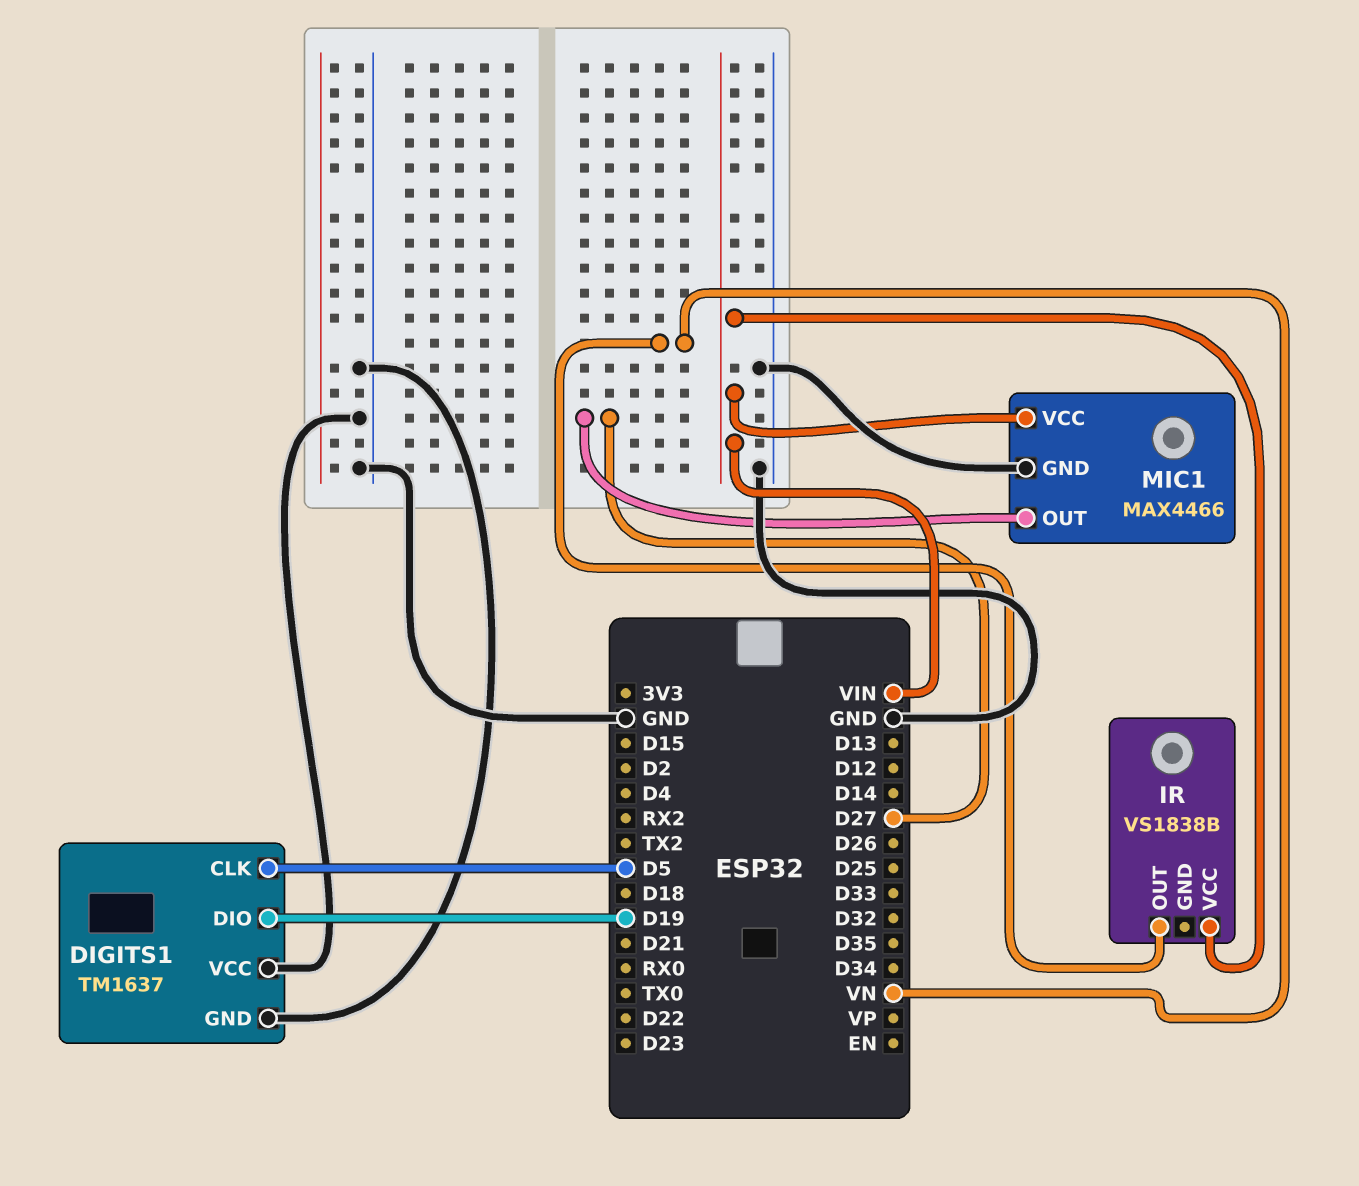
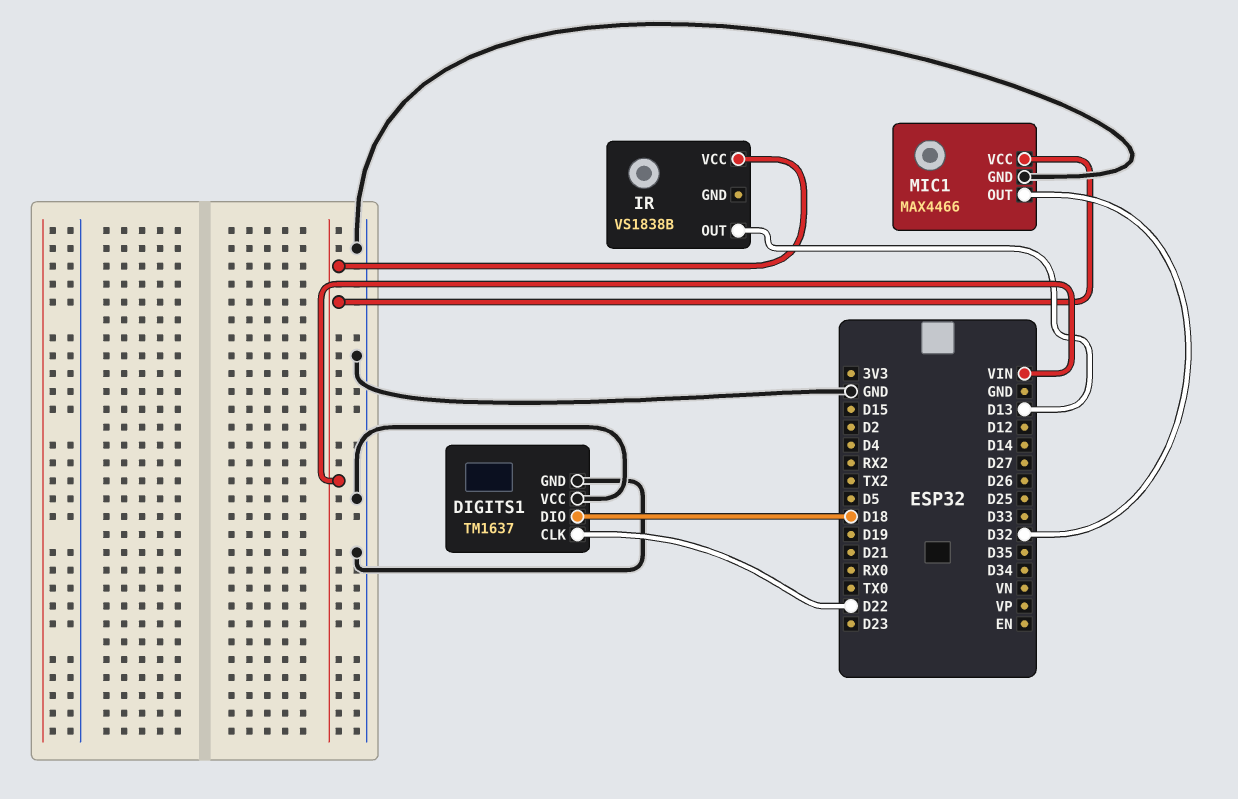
DIGITS1 pin CLK: D5 -> D22
DIGITS1 pin DIO: D19 -> D18
IR pin OUT: VN -> D13
MIC1 pin OUT: D27 -> D32

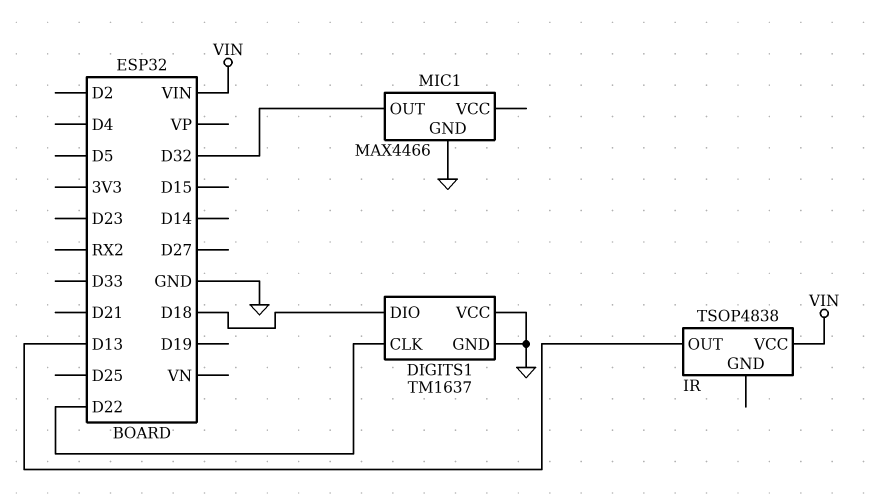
IR: VS1838B -> TSOP4838
MIC1 pin VCC: VIN -> none

